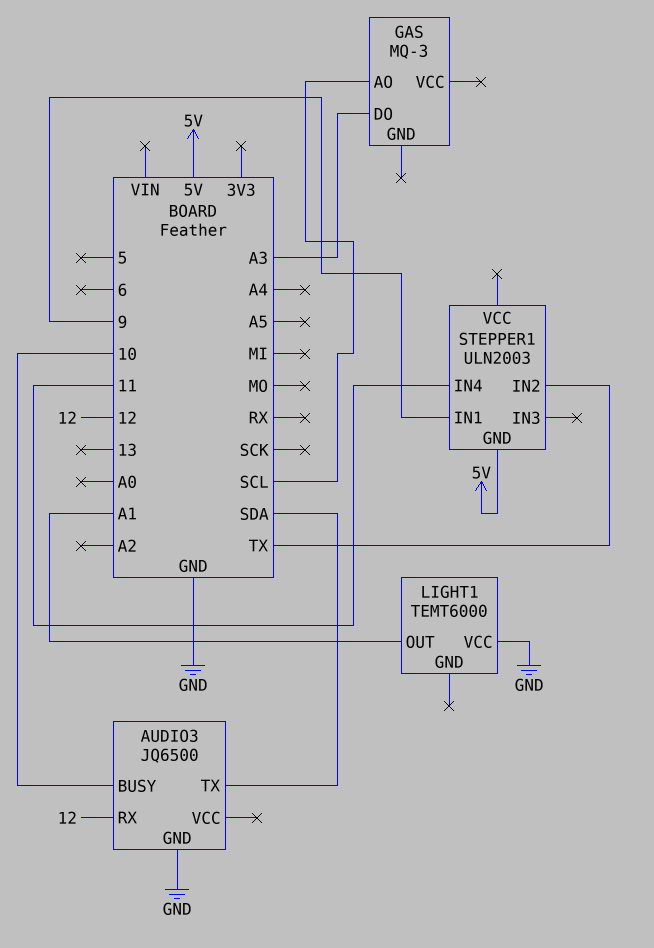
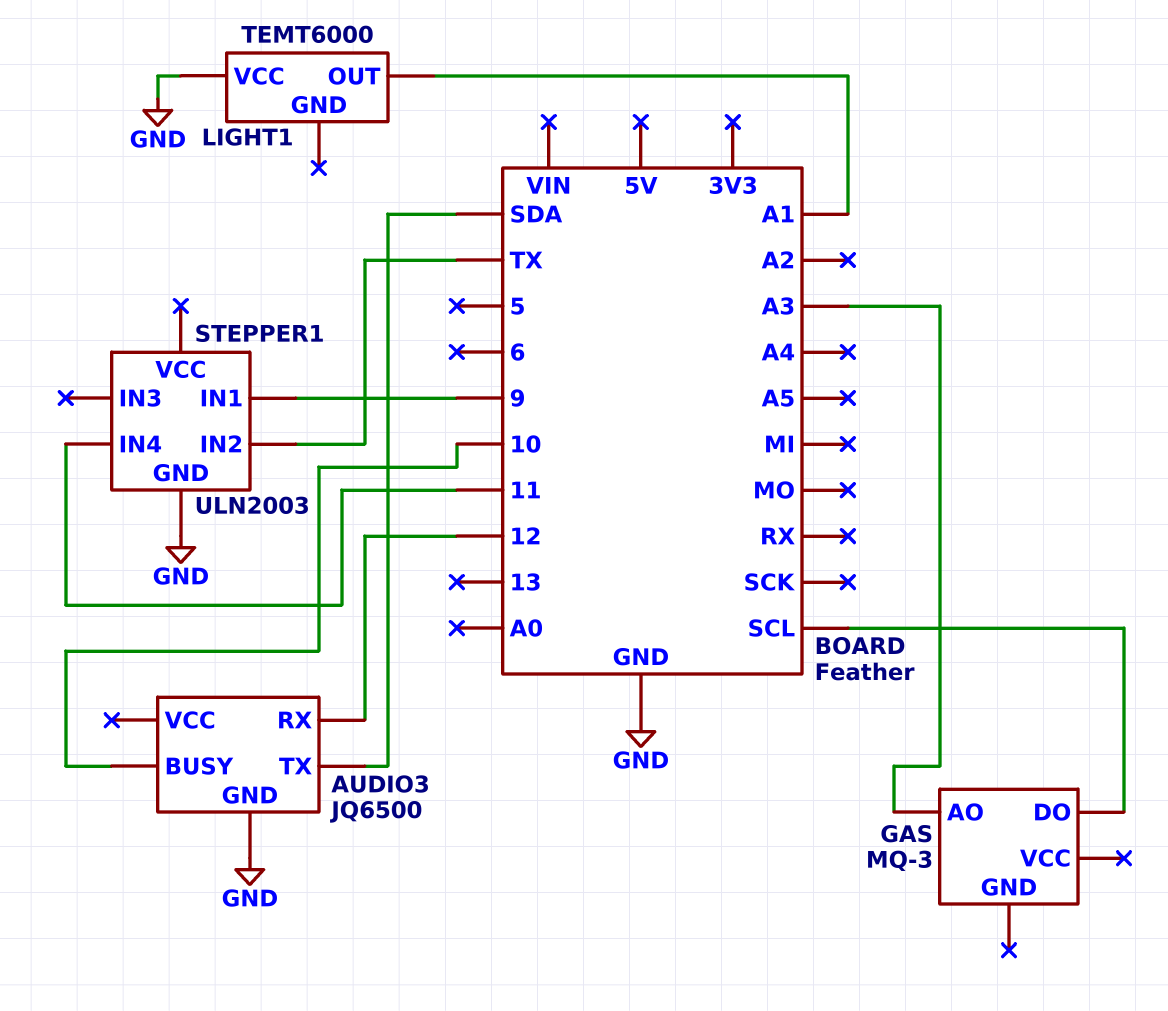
GAS pin AO: SCL -> A3
GAS pin DO: A3 -> SCL
STEPPER1 pin GND: 5V -> GND

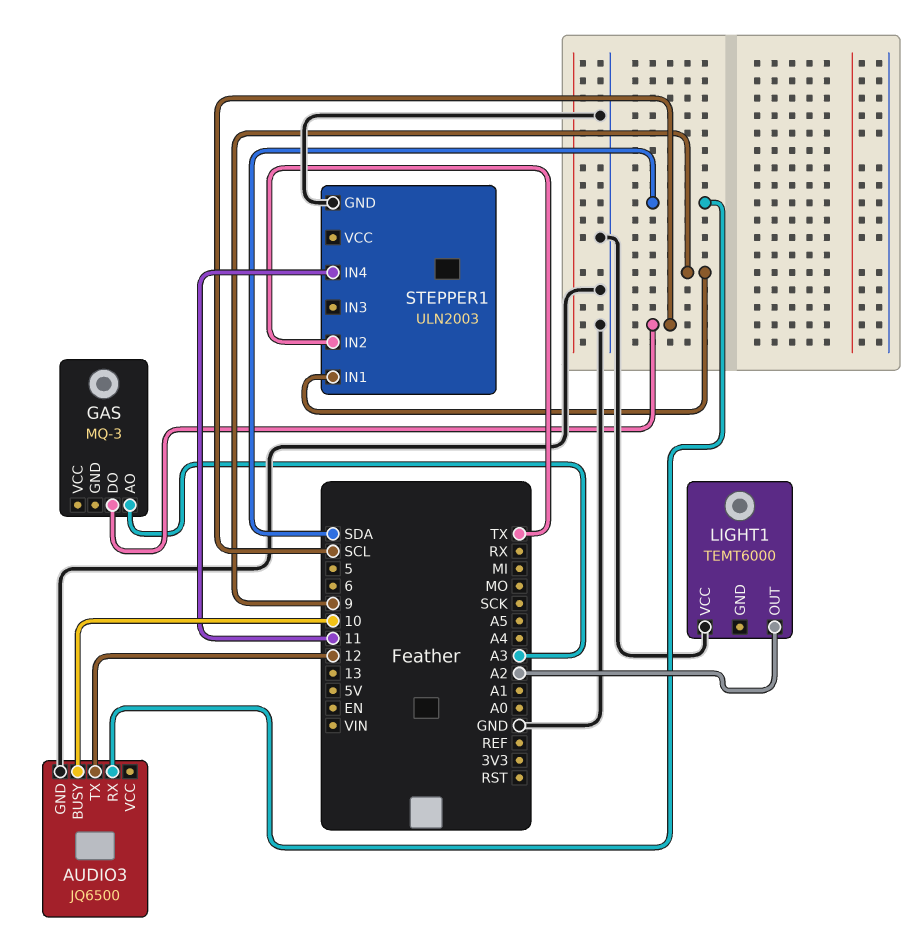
AUDIO3 pin RX: 12 -> SDA
AUDIO3 pin TX: SDA -> 12
LIGHT1 pin OUT: A1 -> A2

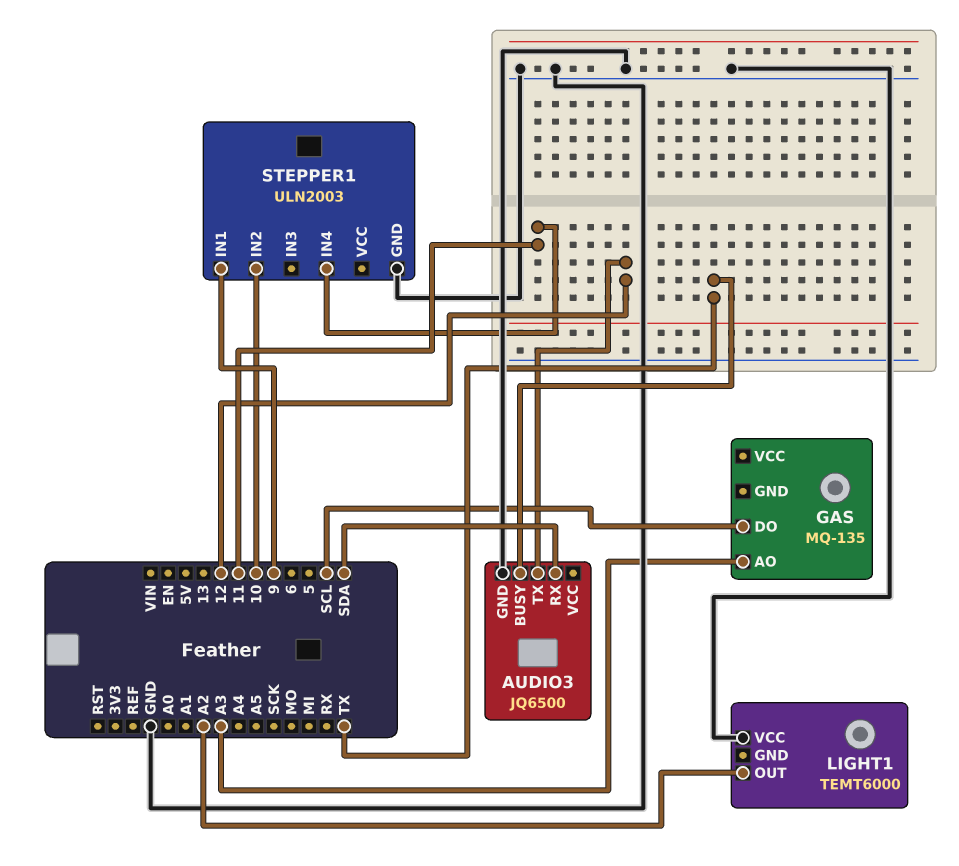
AUDIO3 pin BUSY: 10 -> TX
GAS: MQ-3 -> MQ-135
STEPPER1 pin IN2: TX -> 10

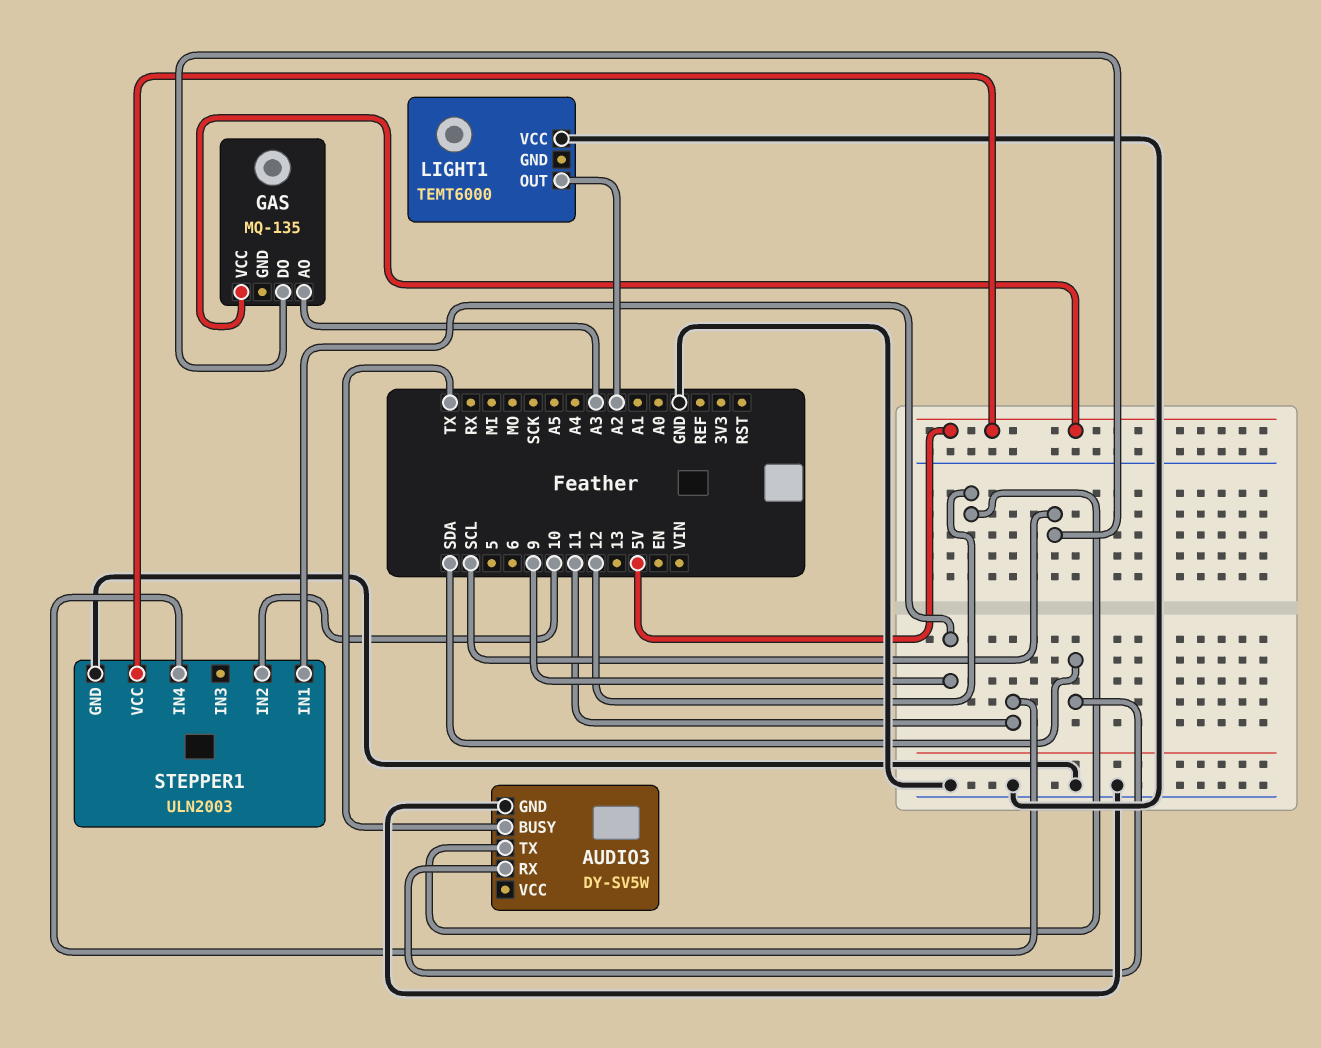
AUDIO3: JQ6500 -> DY-SV5W
GAS pin VCC: none -> 5V
STEPPER1 pin VCC: none -> 5V

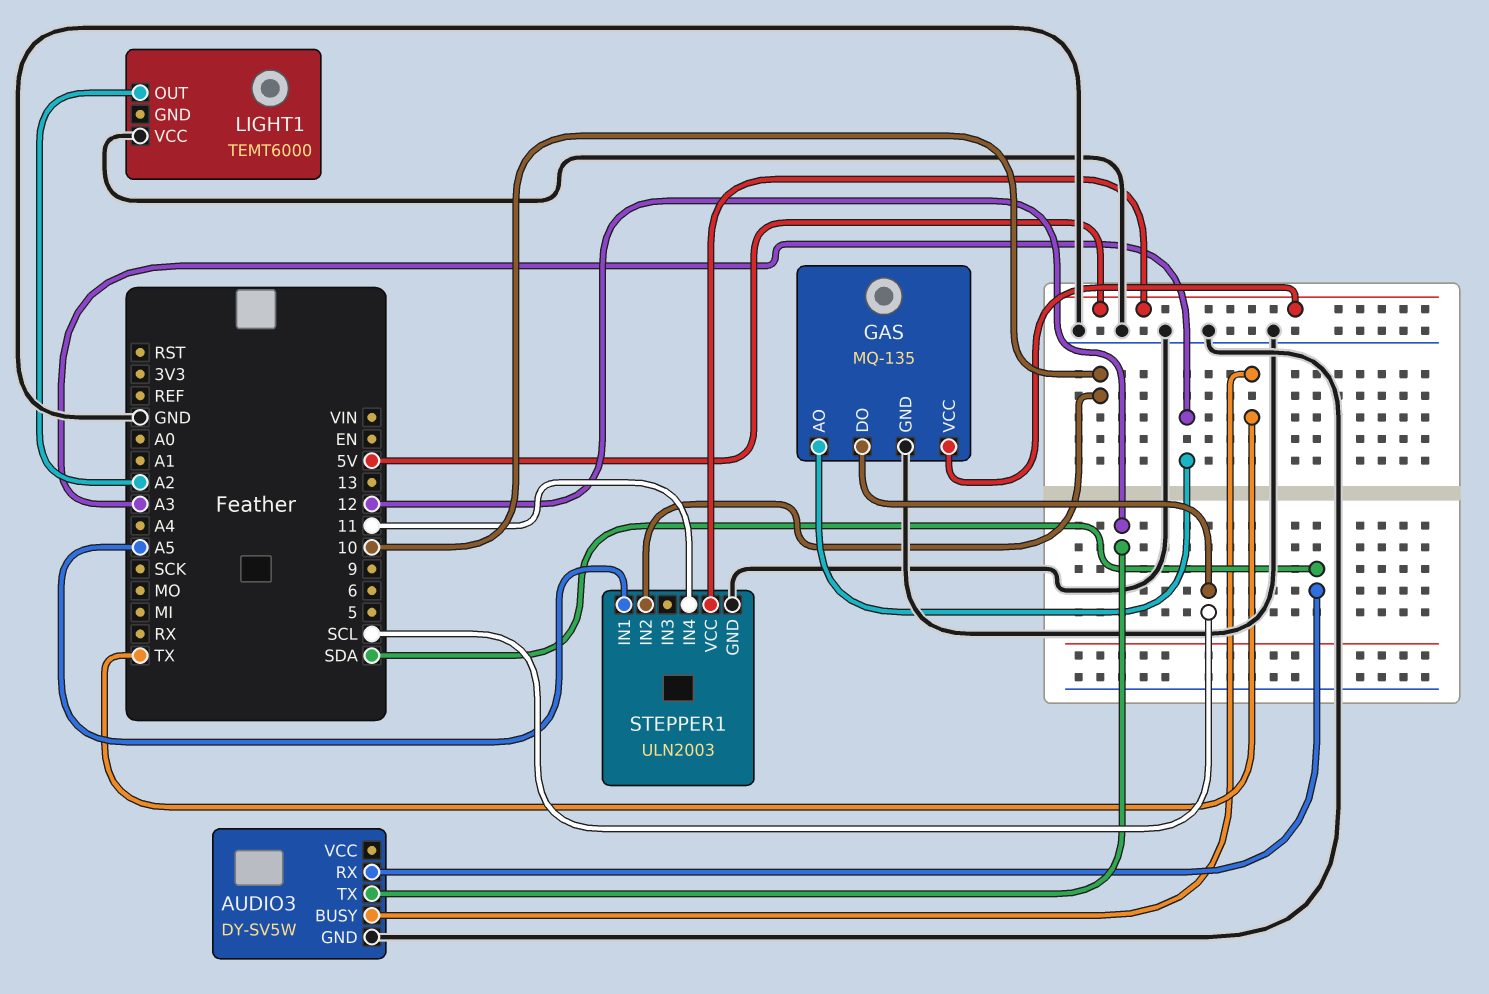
GAS pin GND: none -> GND
STEPPER1 pin IN1: 9 -> A5

